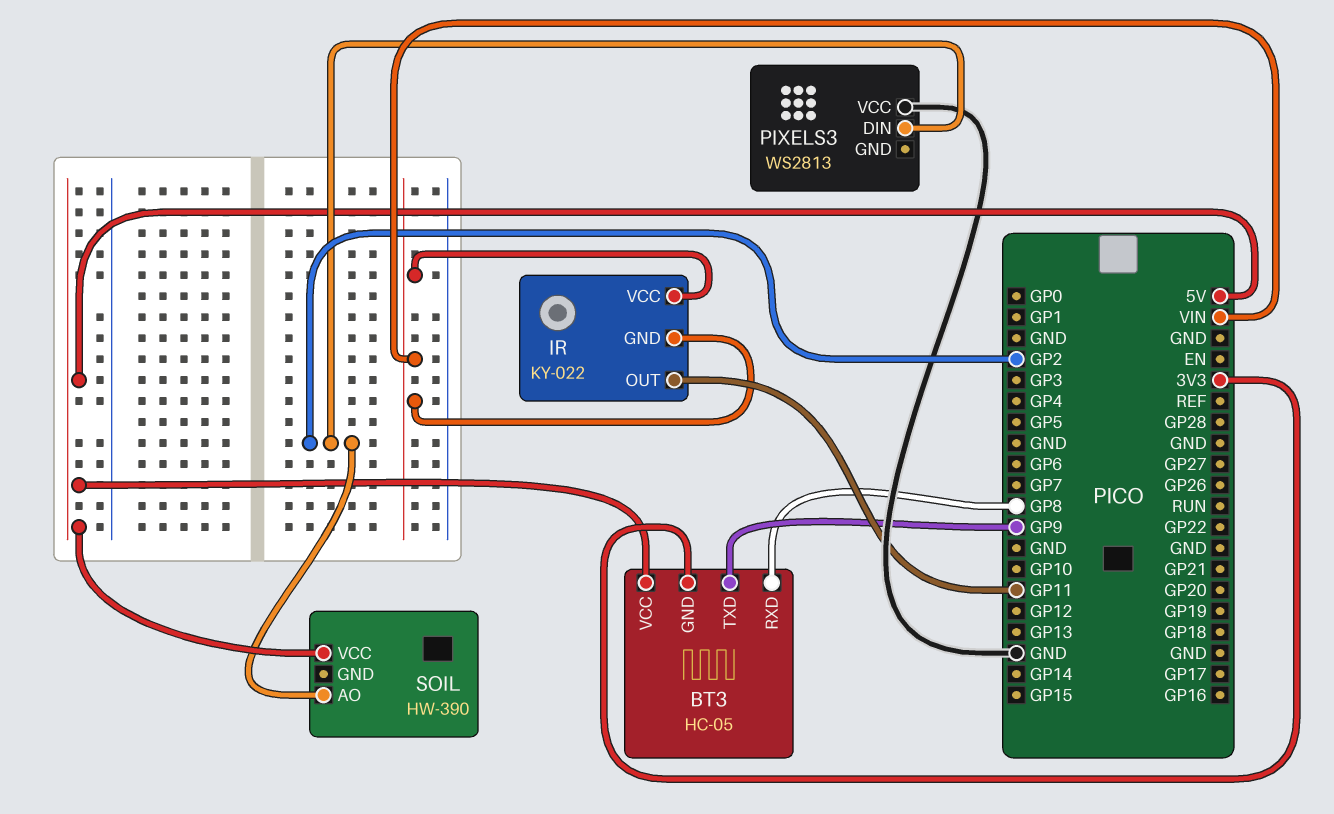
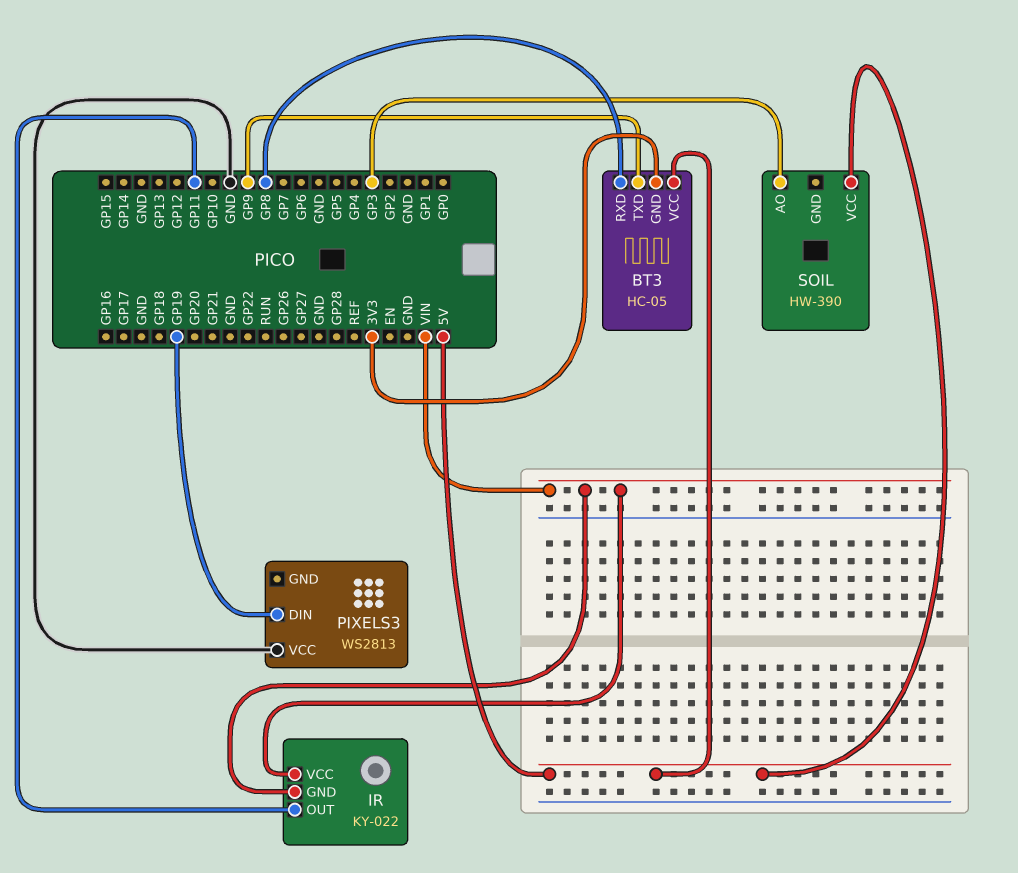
PIXELS3 pin DIN: GP2 -> GP19
SOIL pin AO: GP2 -> GP3

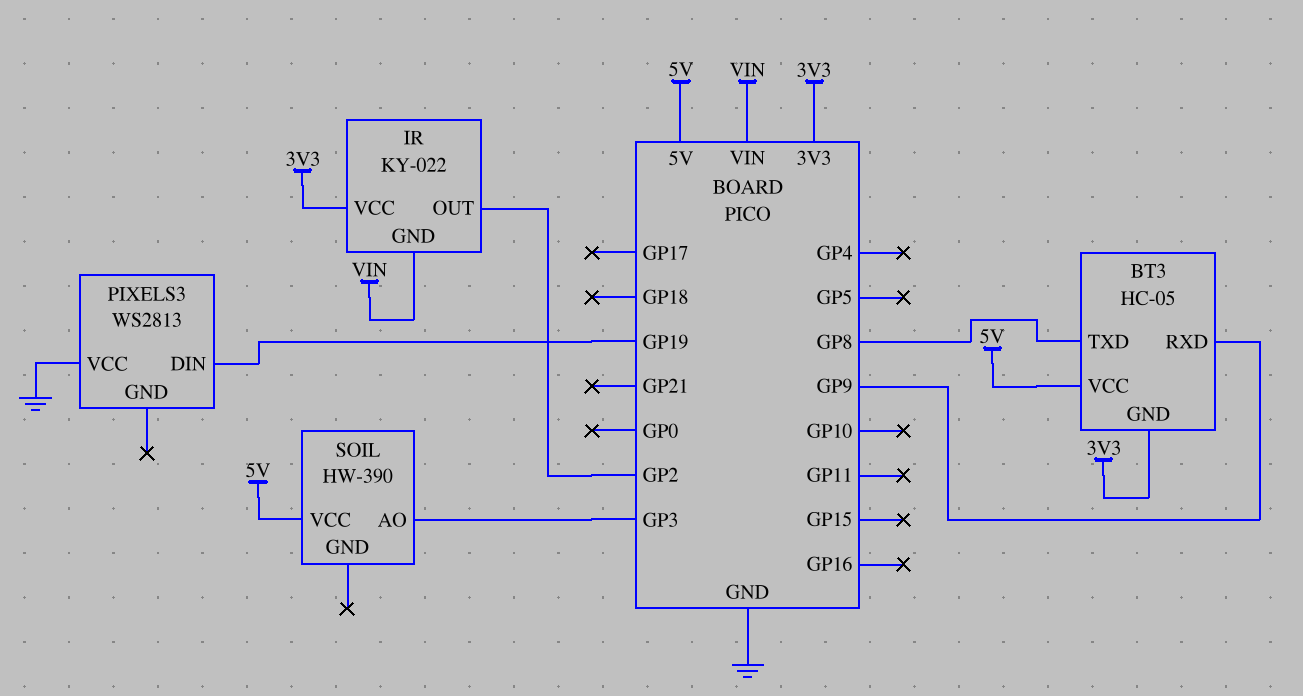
BT3 pin RXD: GP8 -> GP9
BT3 pin TXD: GP9 -> GP8
IR pin OUT: GP11 -> GP2
IR pin VCC: VIN -> 3V3

